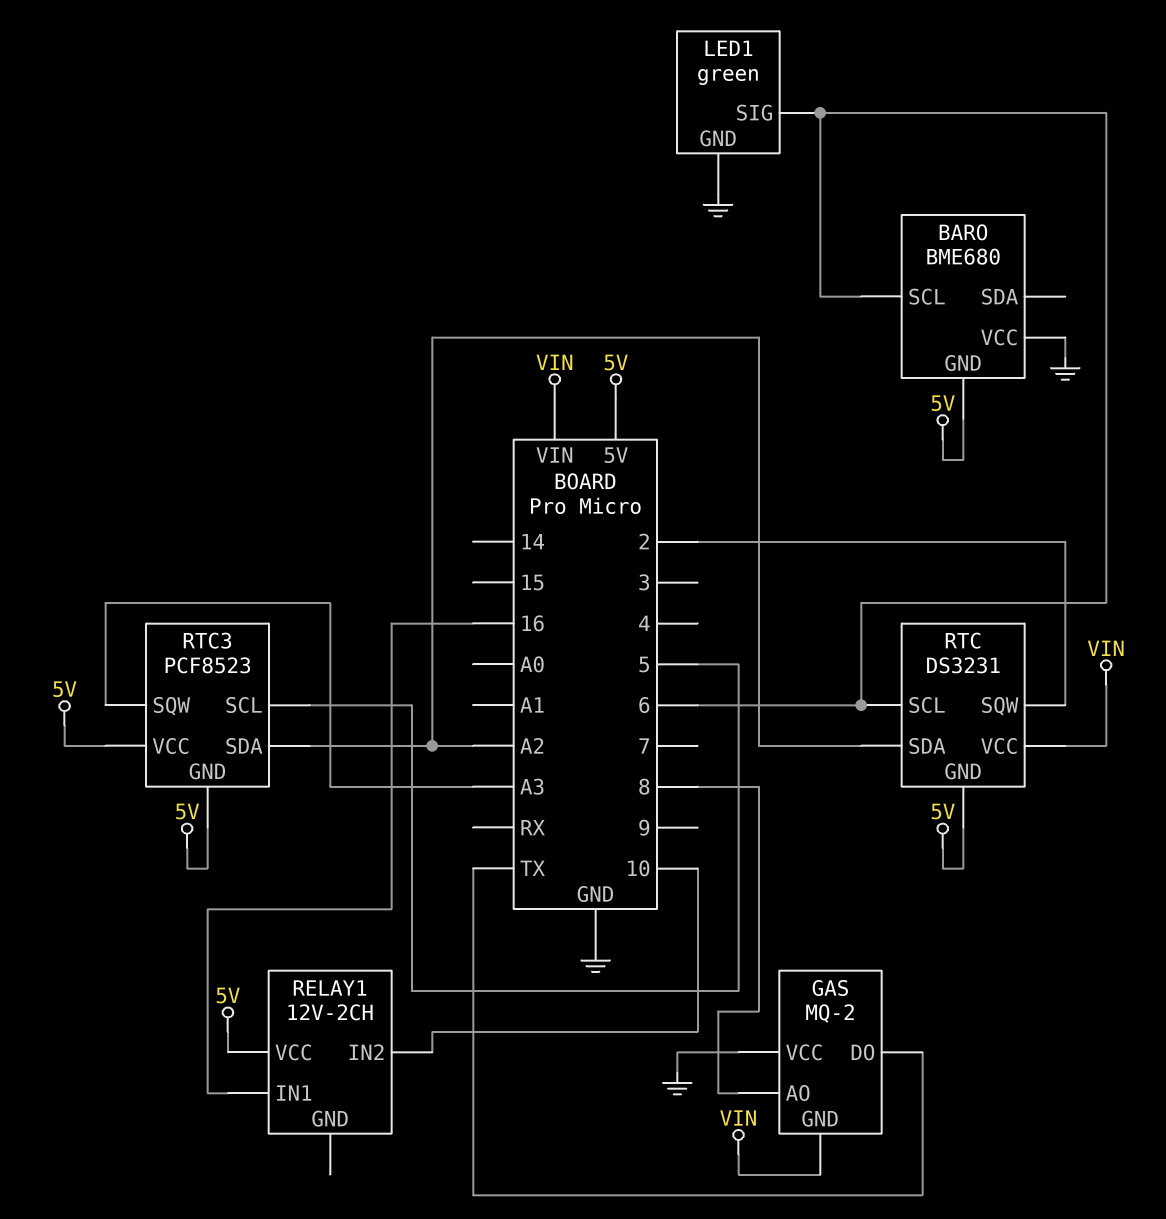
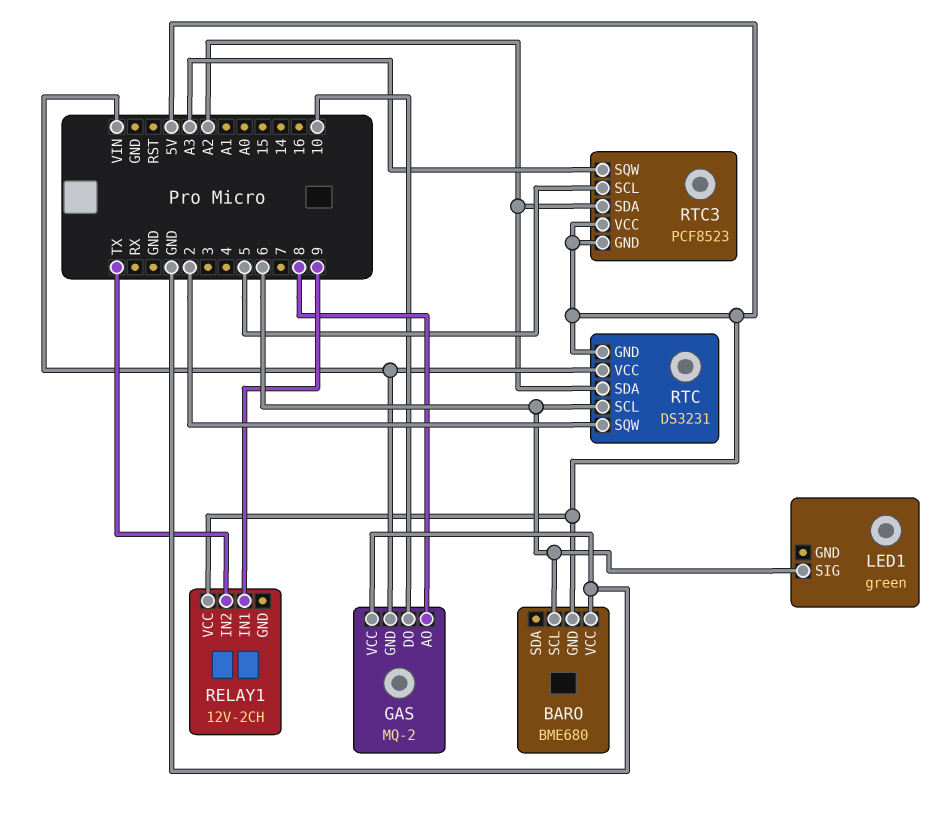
GAS pin DO: TX -> 10
LED1 pin GND: GND -> none
RELAY1 pin IN1: 16 -> 9
RELAY1 pin IN2: 10 -> TX

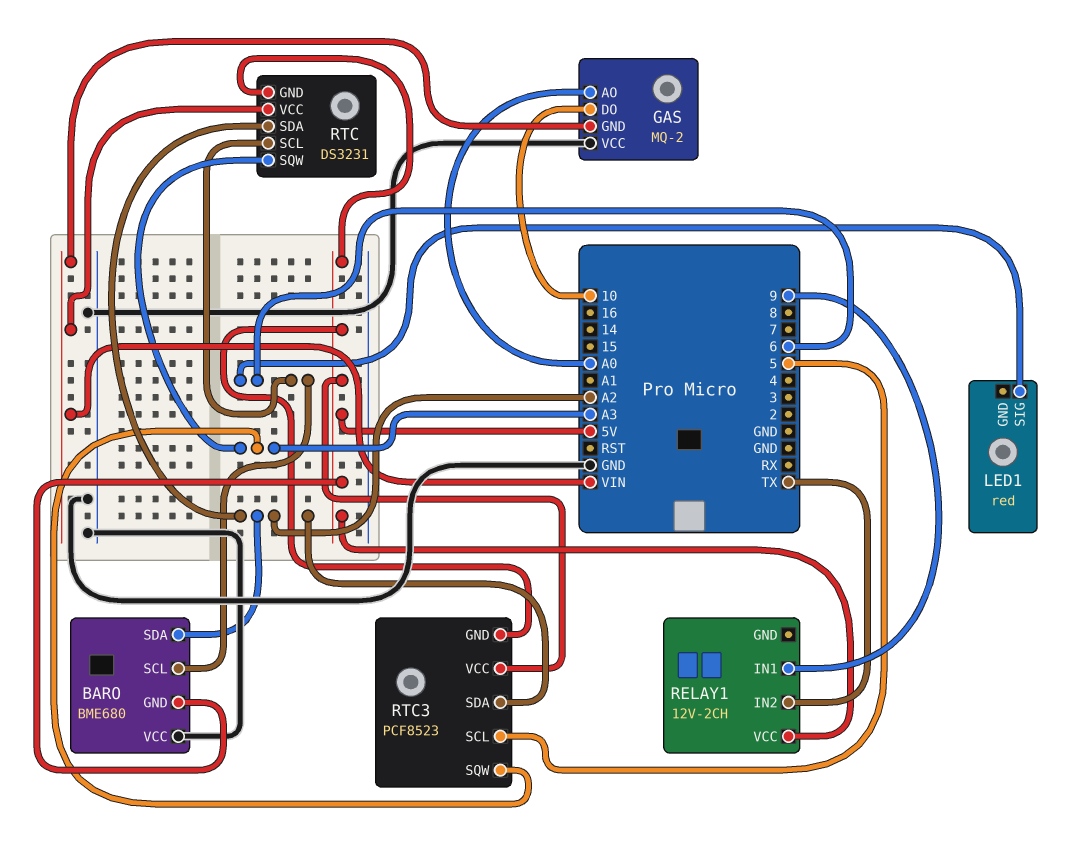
BARO pin SDA: none -> A2
GAS pin AO: 8 -> A0
LED1: green -> red
RTC pin SQW: 2 -> A3

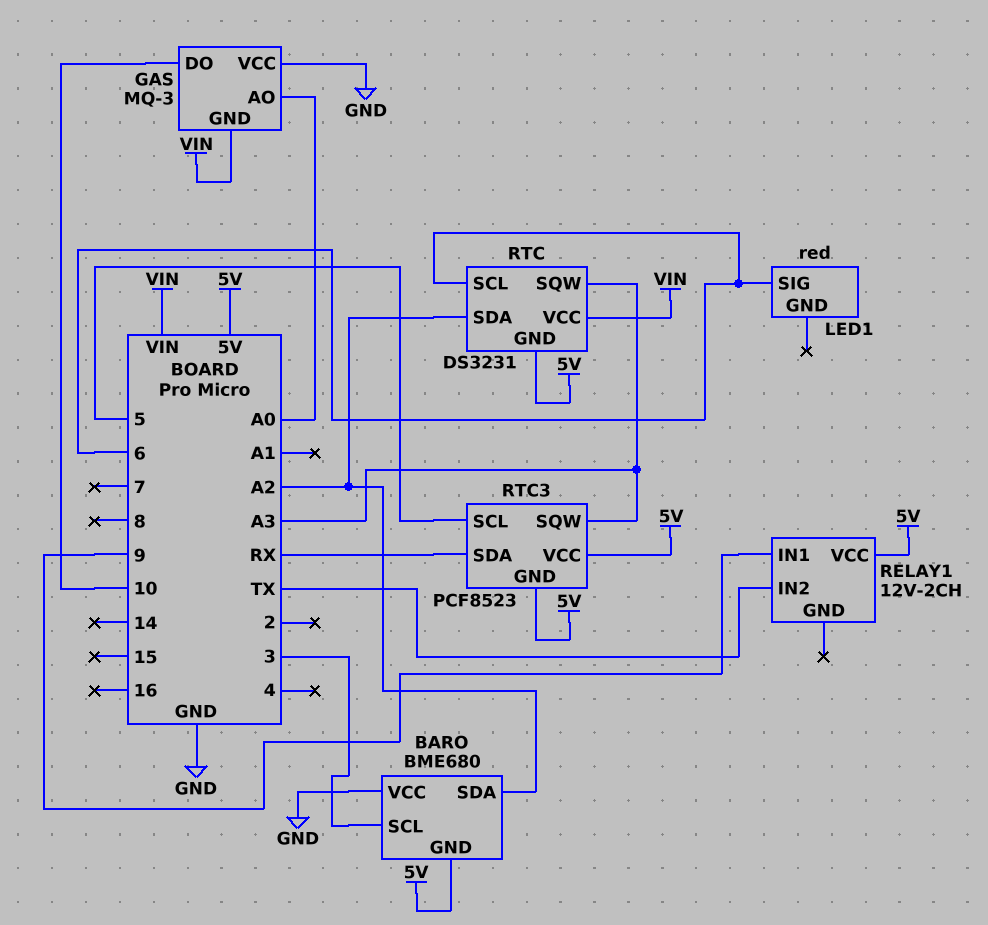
BARO pin SCL: 6 -> 3
GAS: MQ-2 -> MQ-3
RTC3 pin SDA: A2 -> RX

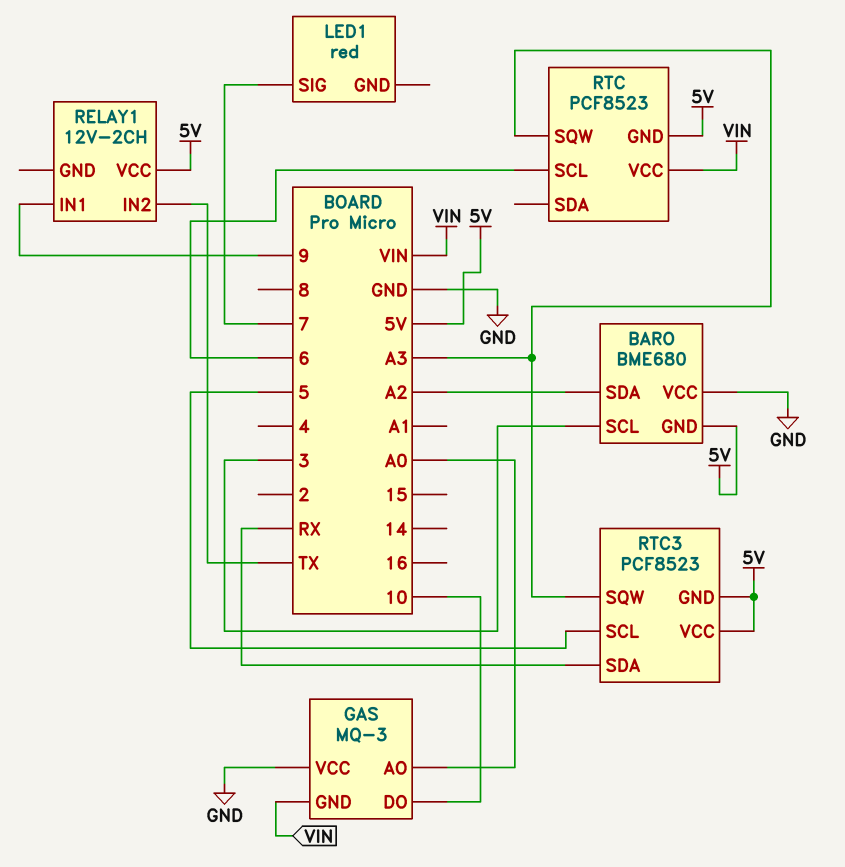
LED1 pin SIG: 6 -> 7
RTC: DS3231 -> PCF8523
RTC pin SDA: A2 -> none

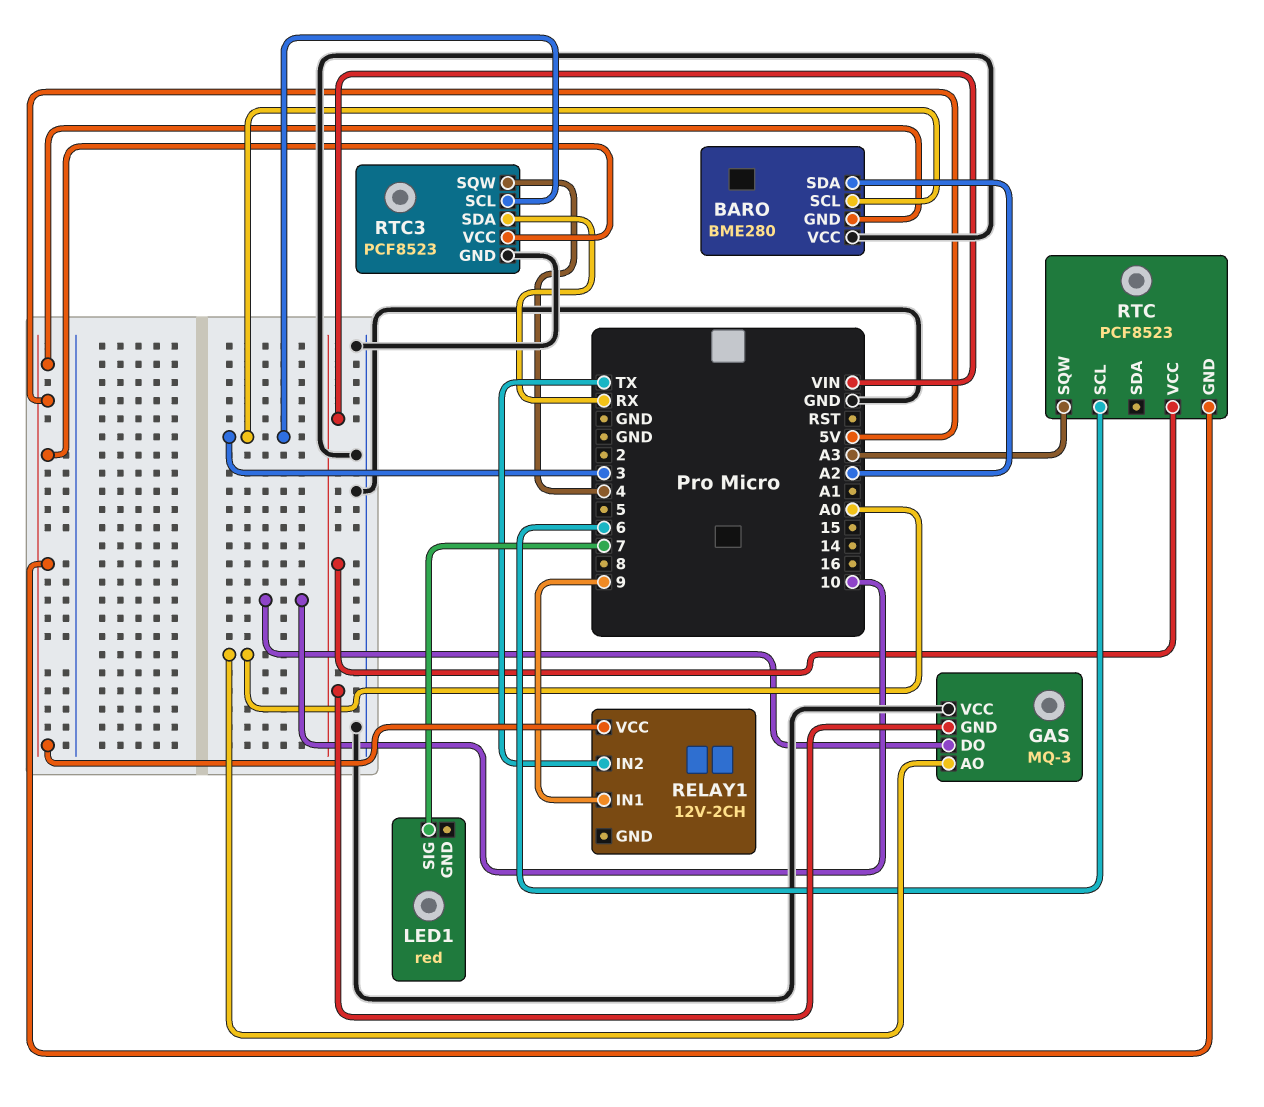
BARO: BME680 -> BME280
RTC3 pin GND: 5V -> GND
RTC3 pin SCL: 5 -> 3
RTC3 pin SQW: A3 -> 4

